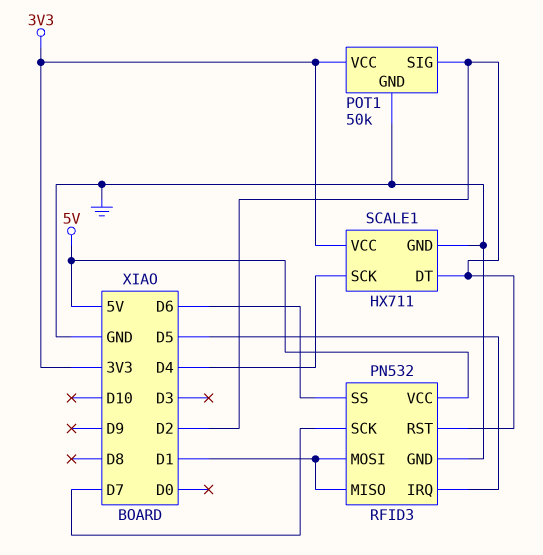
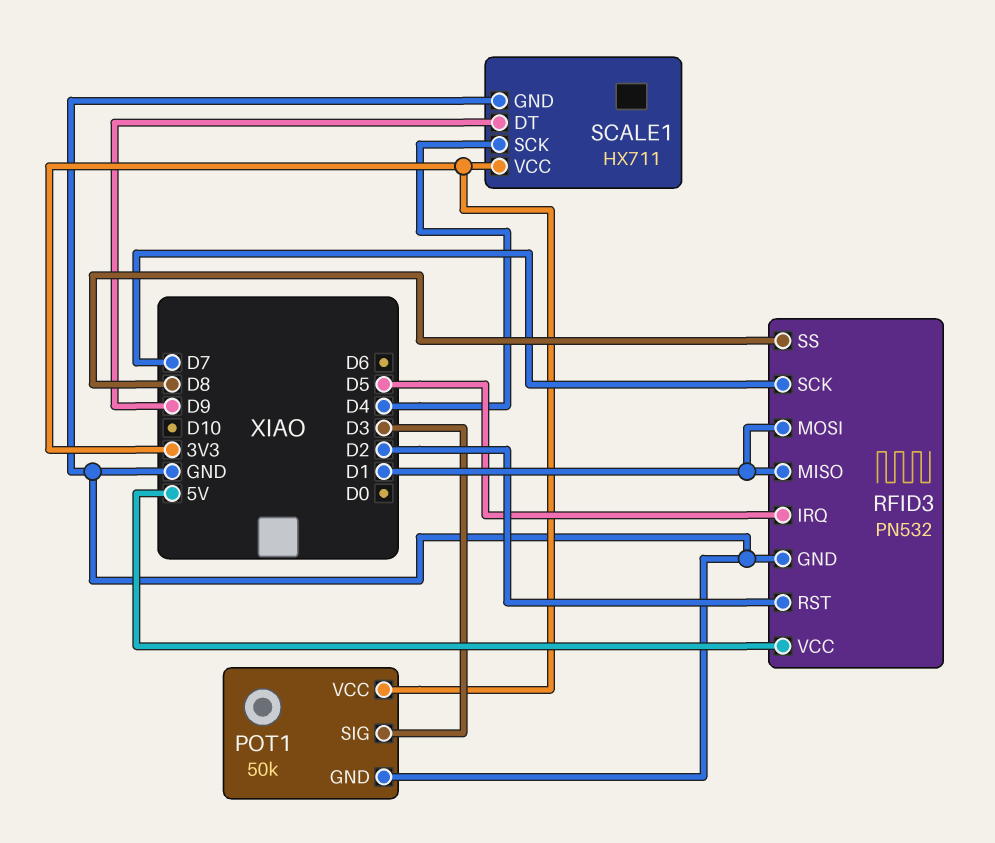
POT1 pin SIG: D2 -> D3
RFID3 pin SS: D6 -> D8
SCALE1 pin DT: D2 -> D9

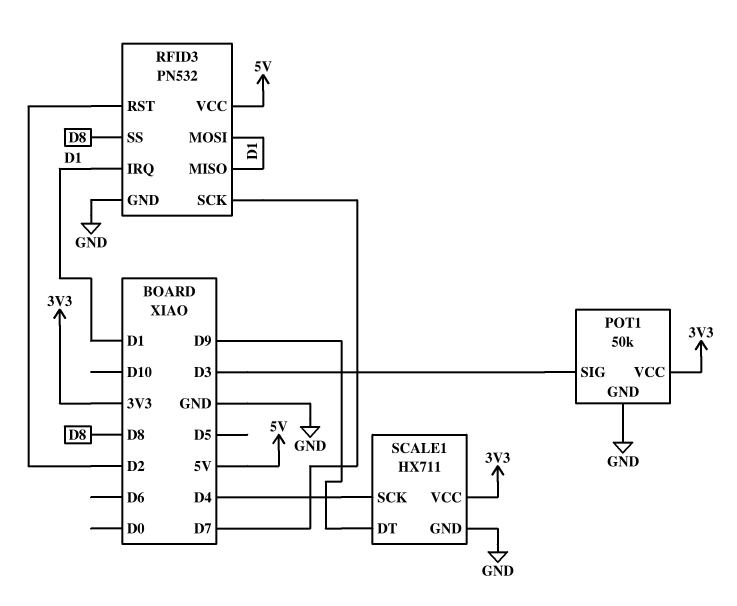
RFID3 pin IRQ: D5 -> D1

